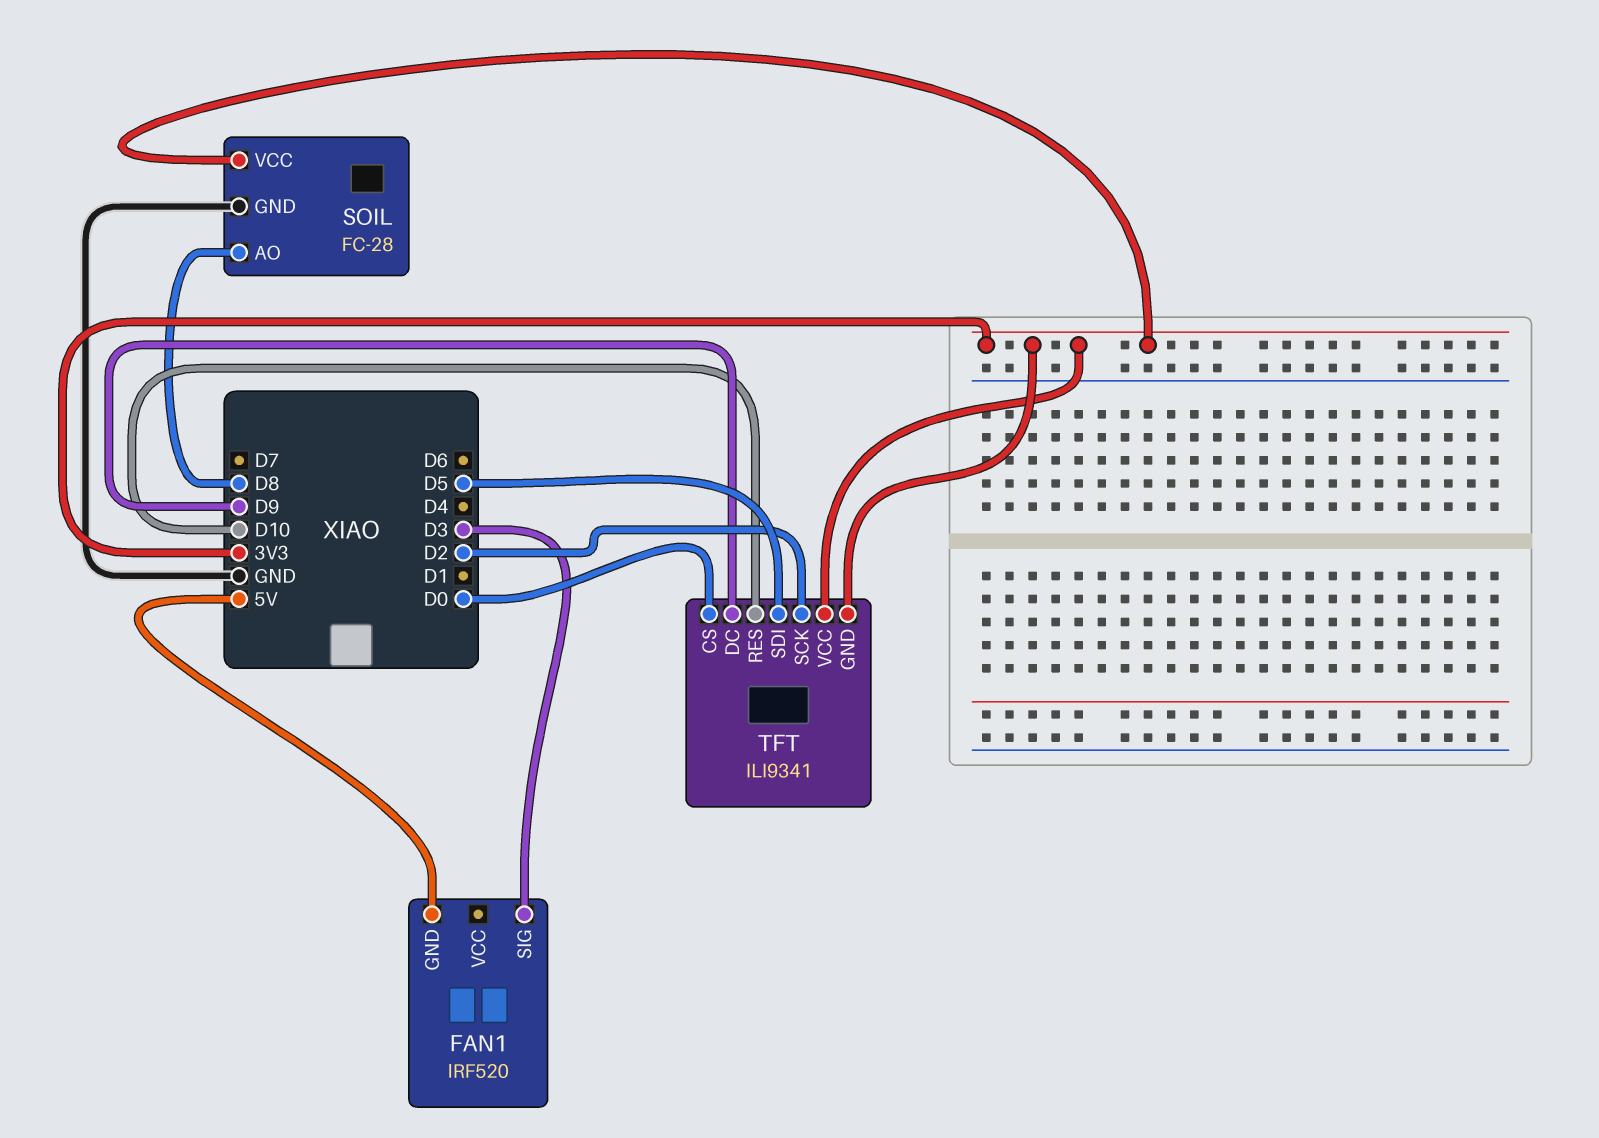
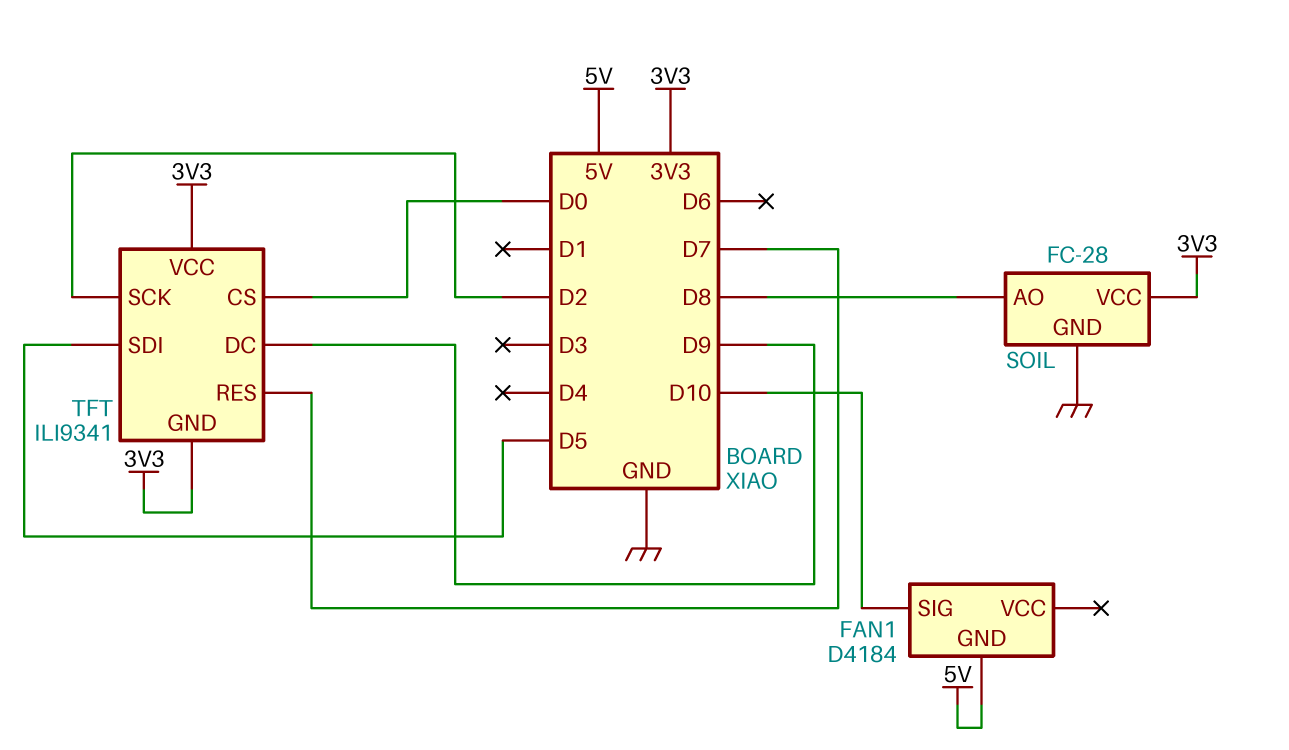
FAN1: IRF520 -> D4184
FAN1 pin SIG: D3 -> D10
TFT pin RES: D10 -> D7

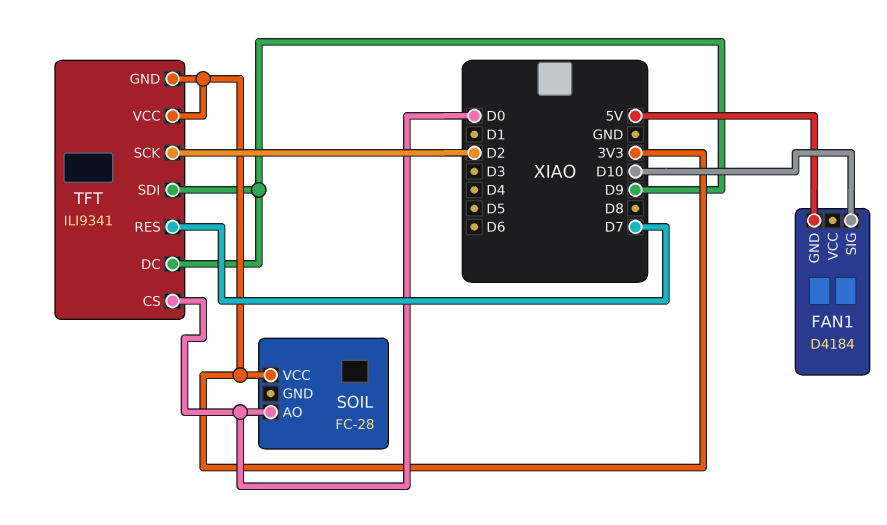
SOIL pin AO: D8 -> D0
SOIL pin GND: GND -> none
TFT pin SDI: D5 -> D9

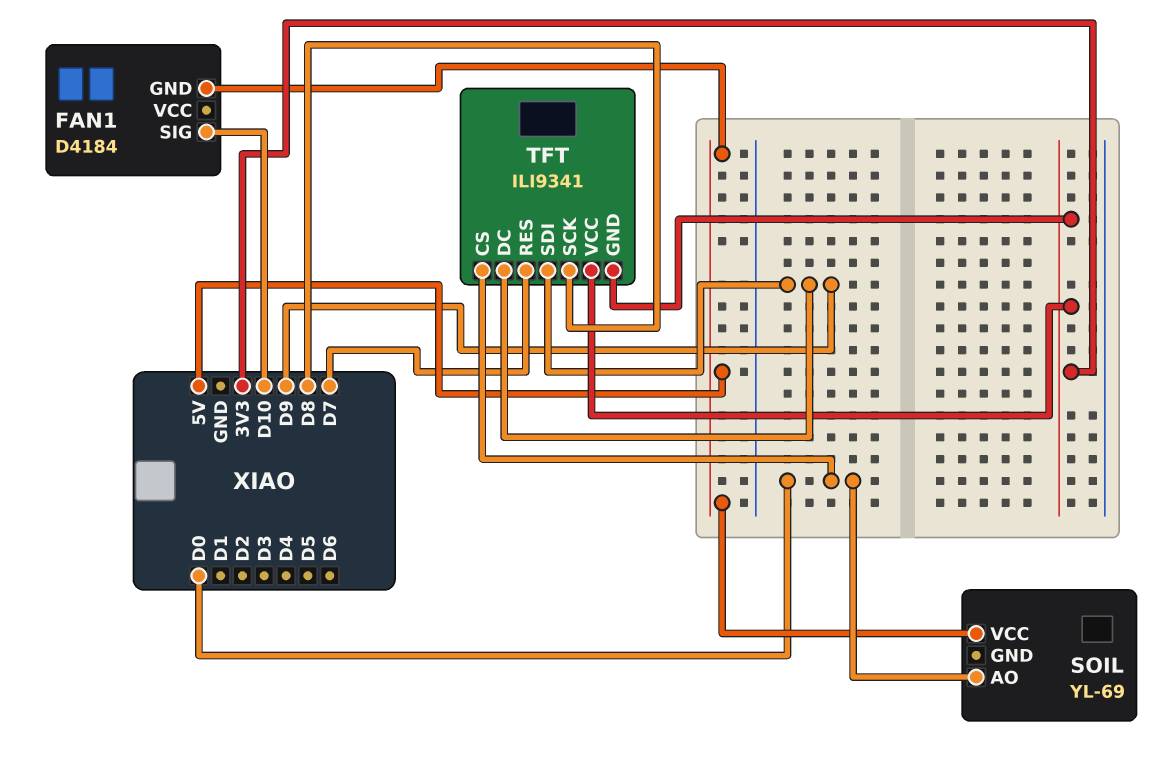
SOIL: FC-28 -> YL-69
SOIL pin VCC: 3V3 -> 5V
TFT pin SCK: D2 -> D8

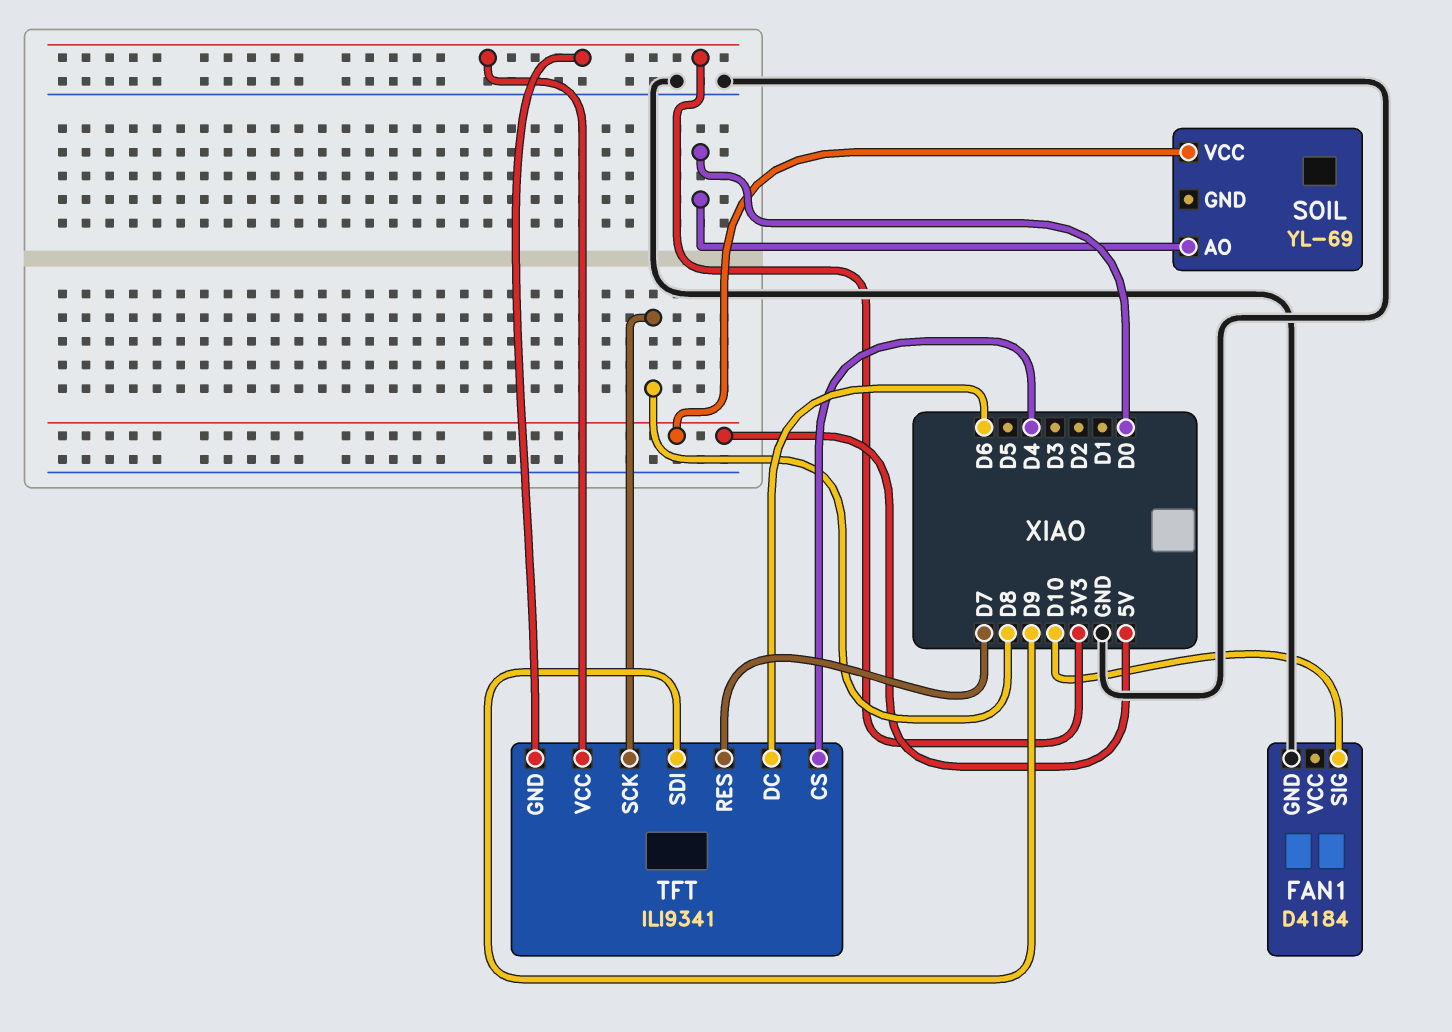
FAN1 pin GND: 5V -> GND
TFT pin CS: D0 -> D4
TFT pin DC: D9 -> D6

